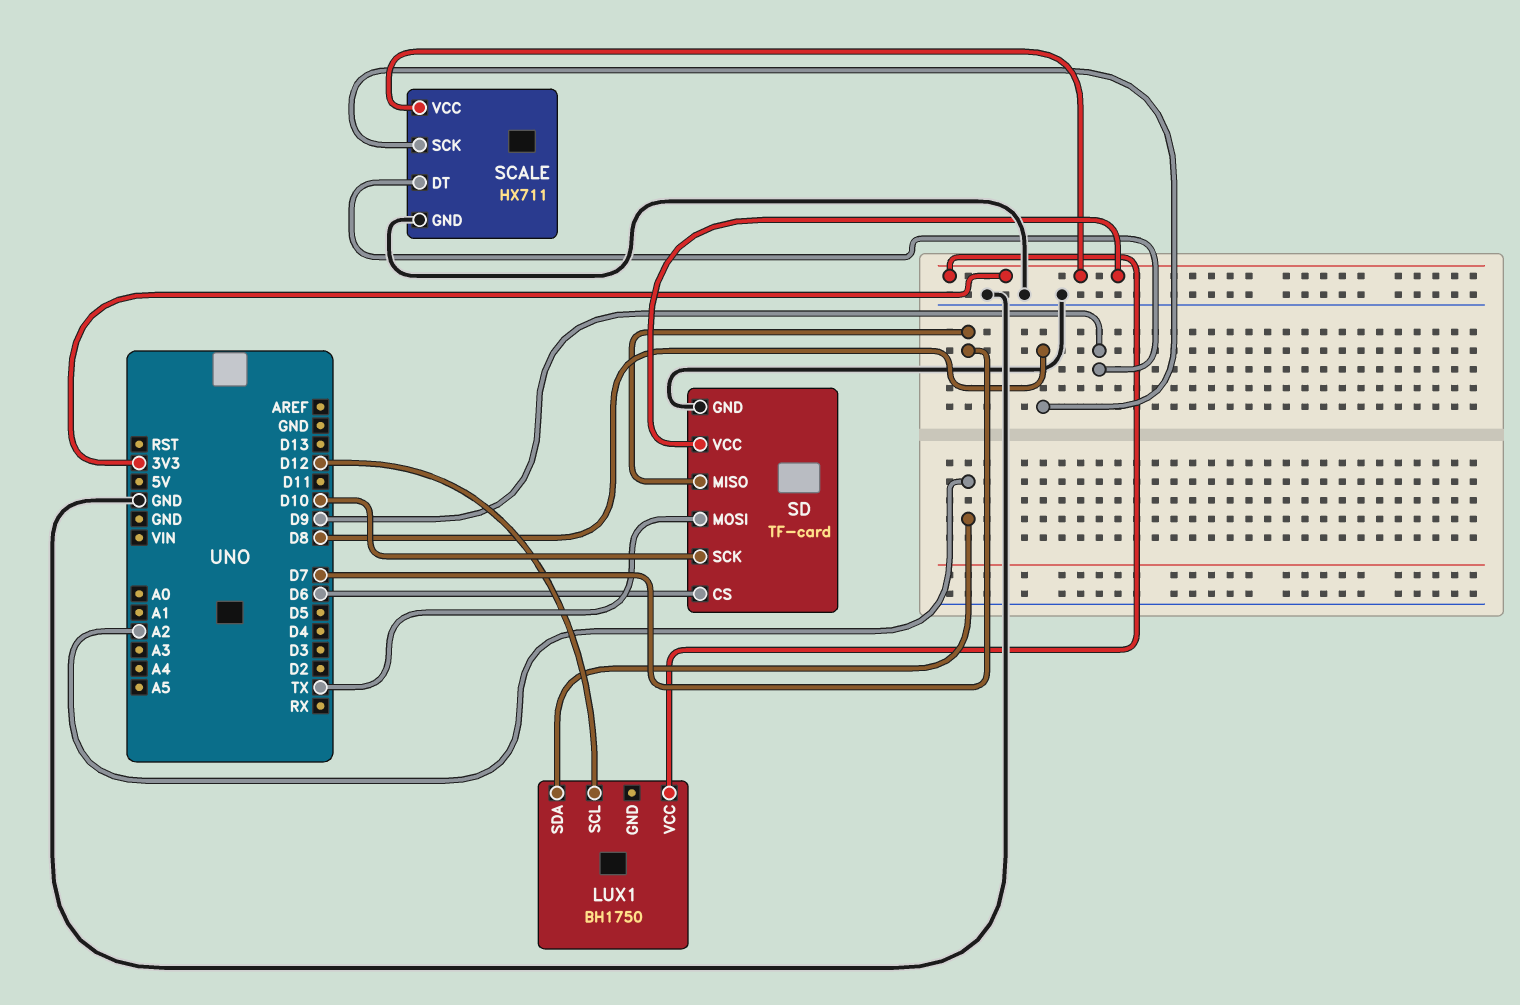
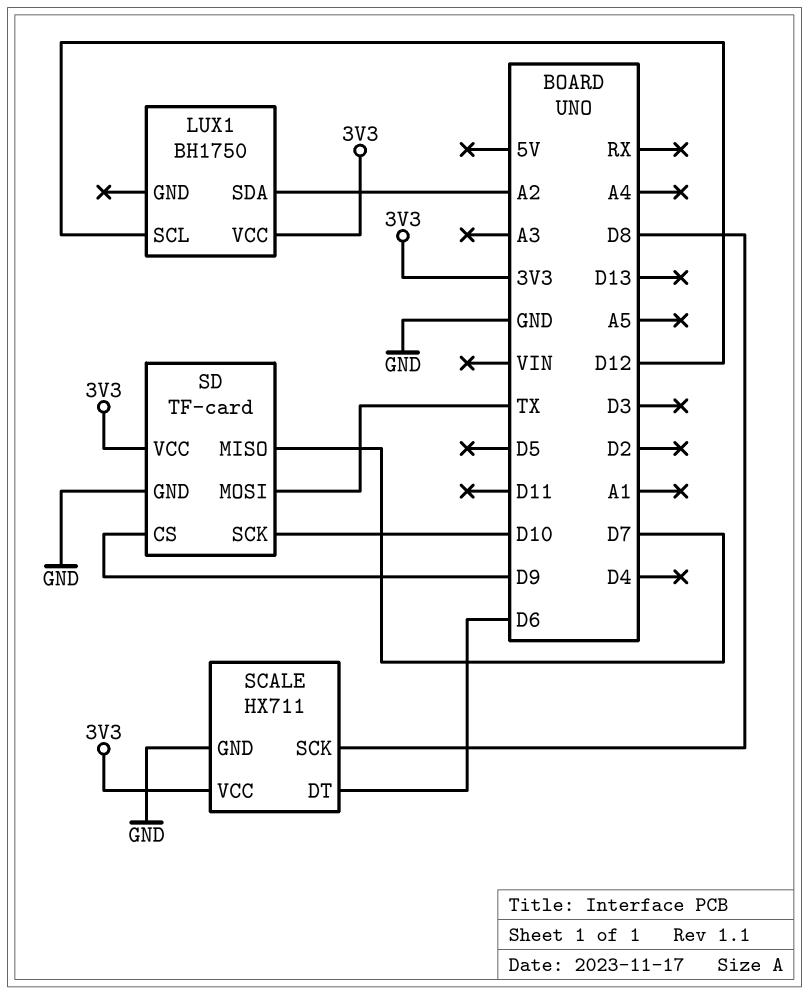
SCALE pin DT: D9 -> D6
SD pin CS: D6 -> D9

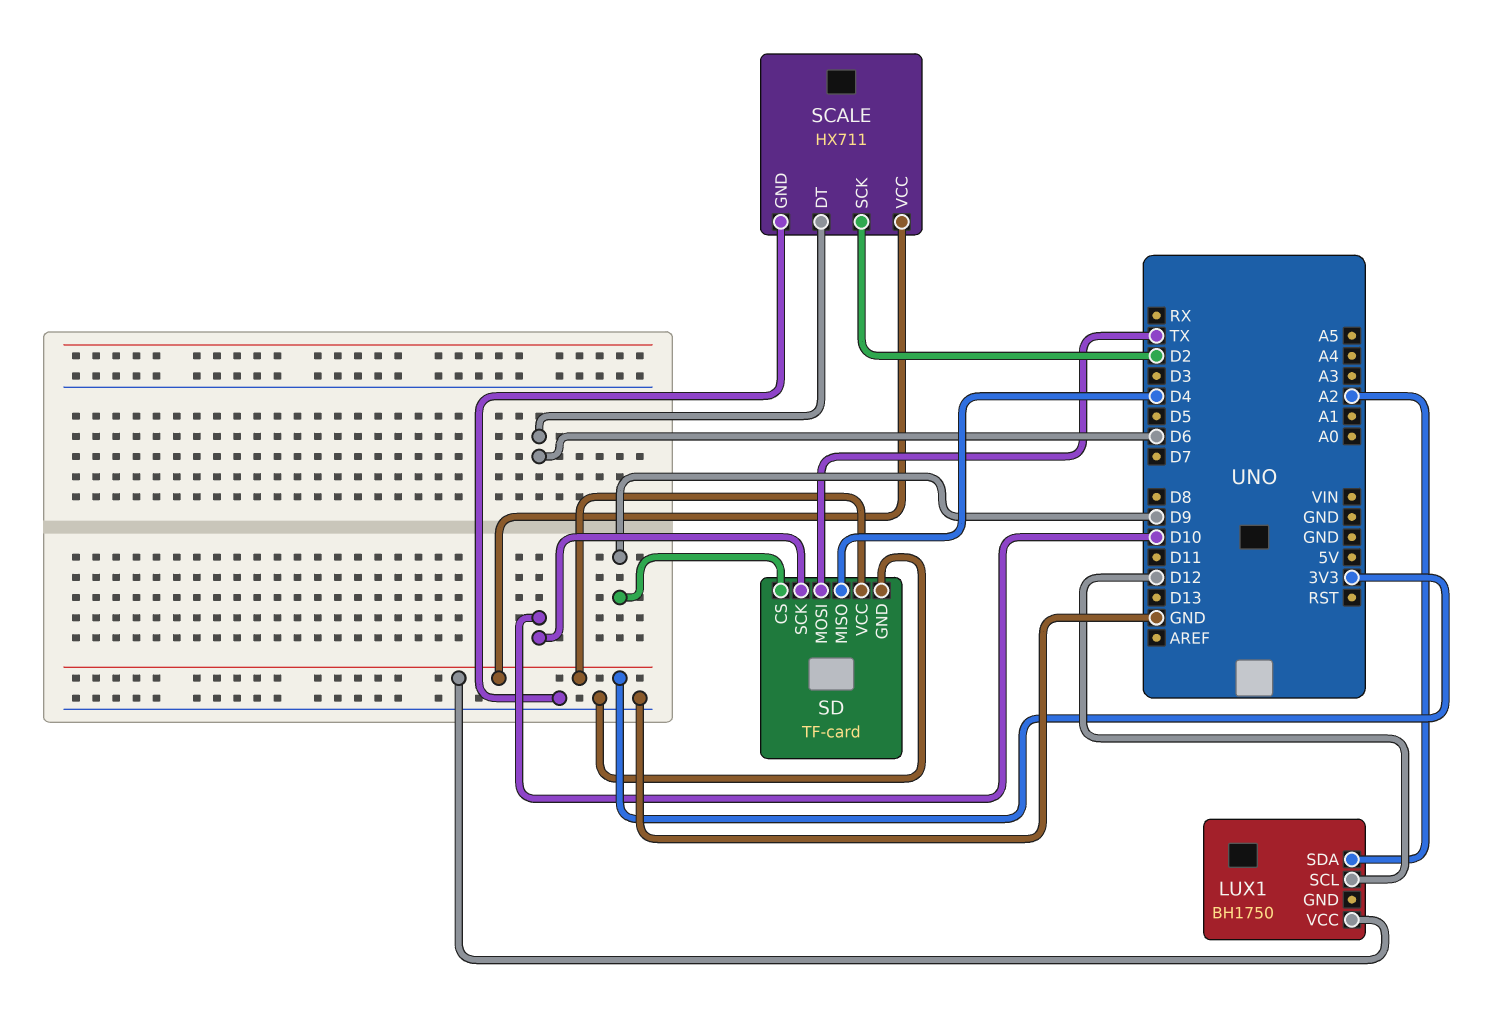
SCALE pin SCK: D8 -> D2
SD pin MISO: D7 -> D4

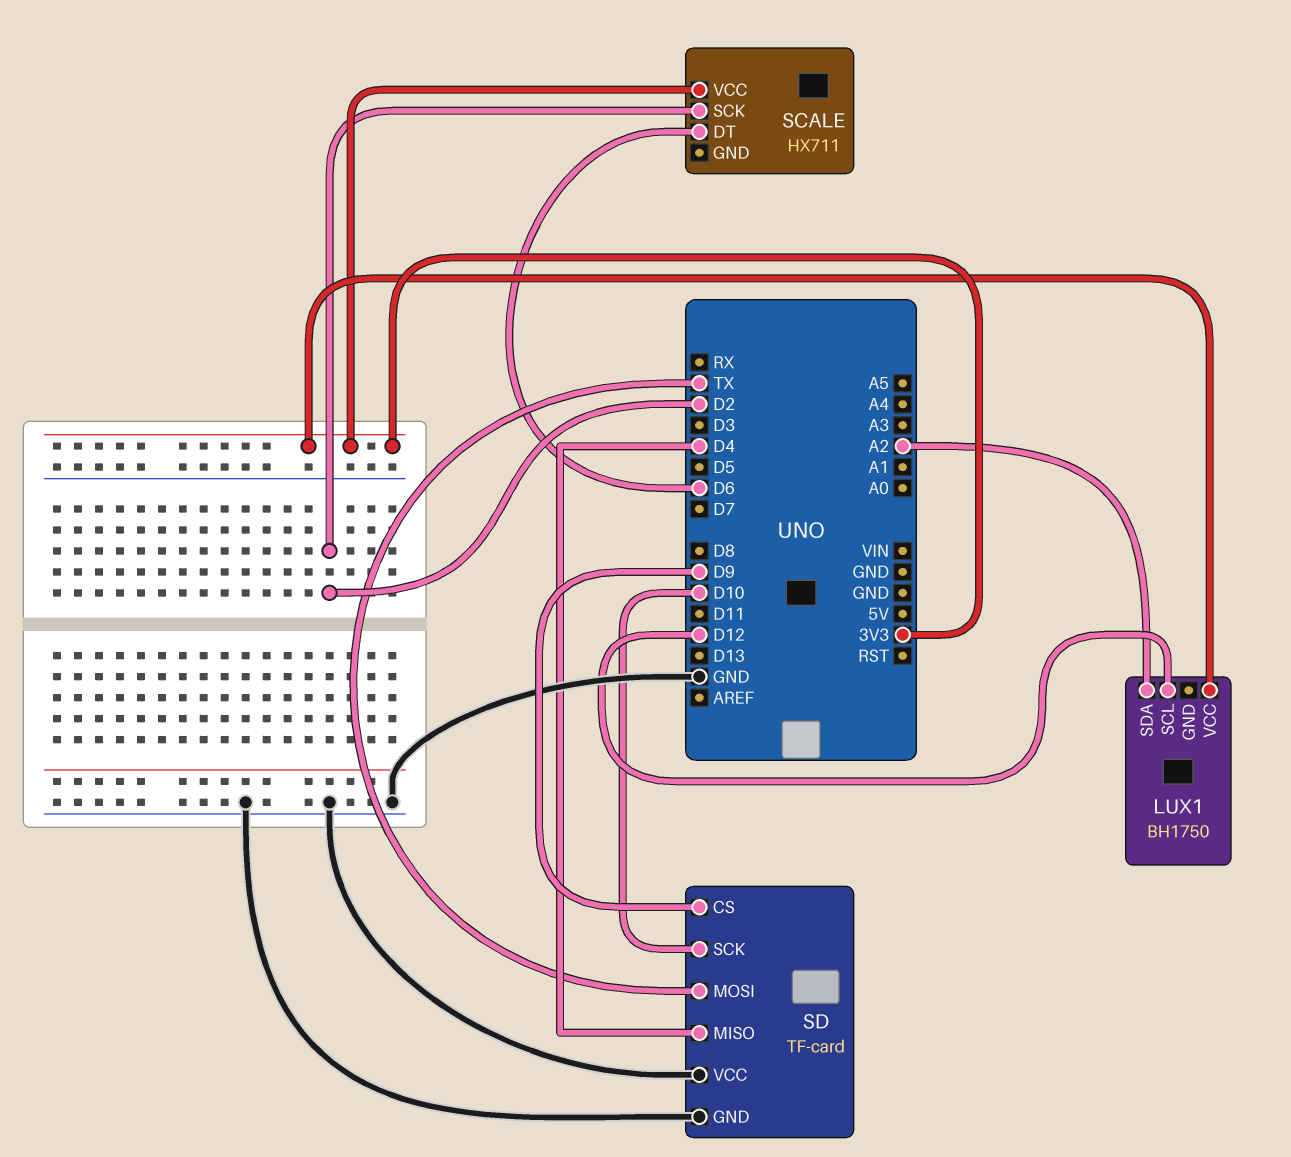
SCALE pin GND: GND -> none
SD pin VCC: 3V3 -> GND

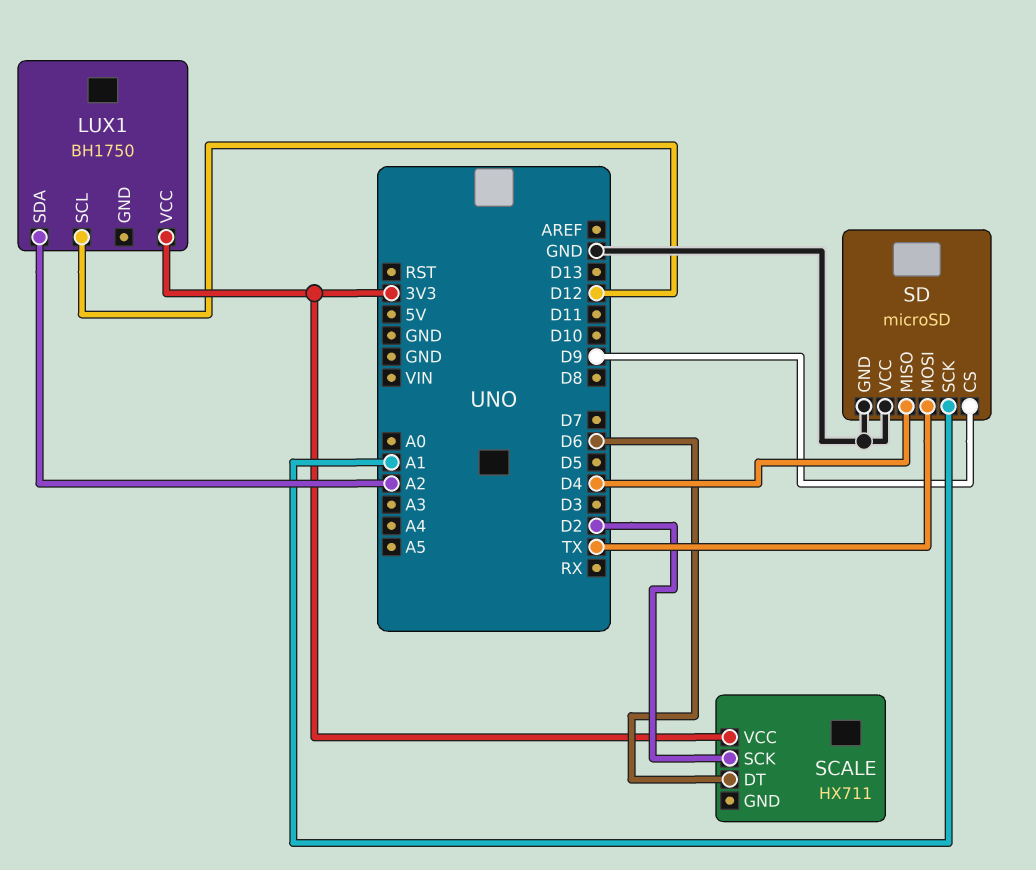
SD: TF-card -> microSD
SD pin SCK: D10 -> A1

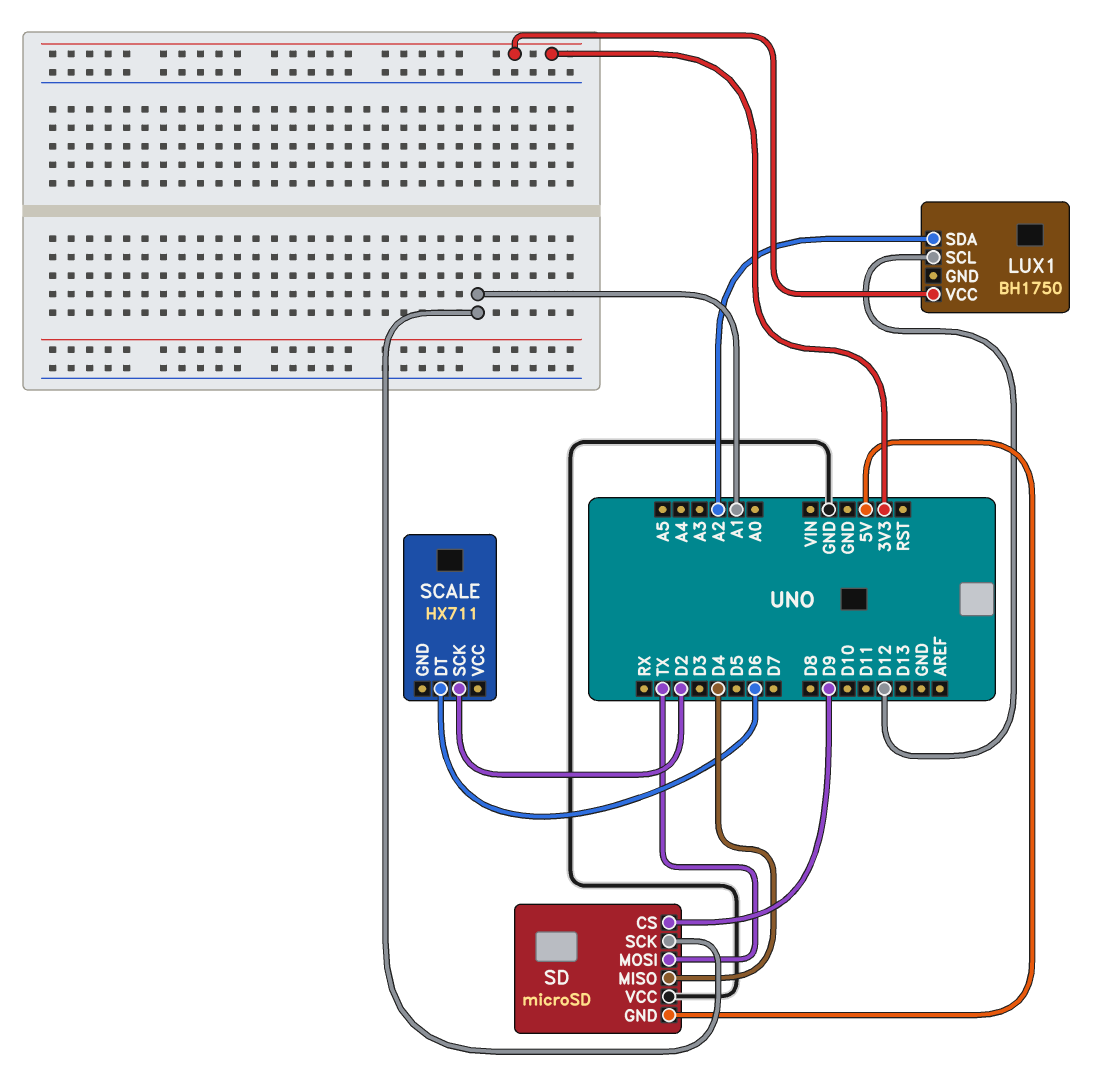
SCALE pin VCC: 3V3 -> none
SD pin GND: GND -> 5V

